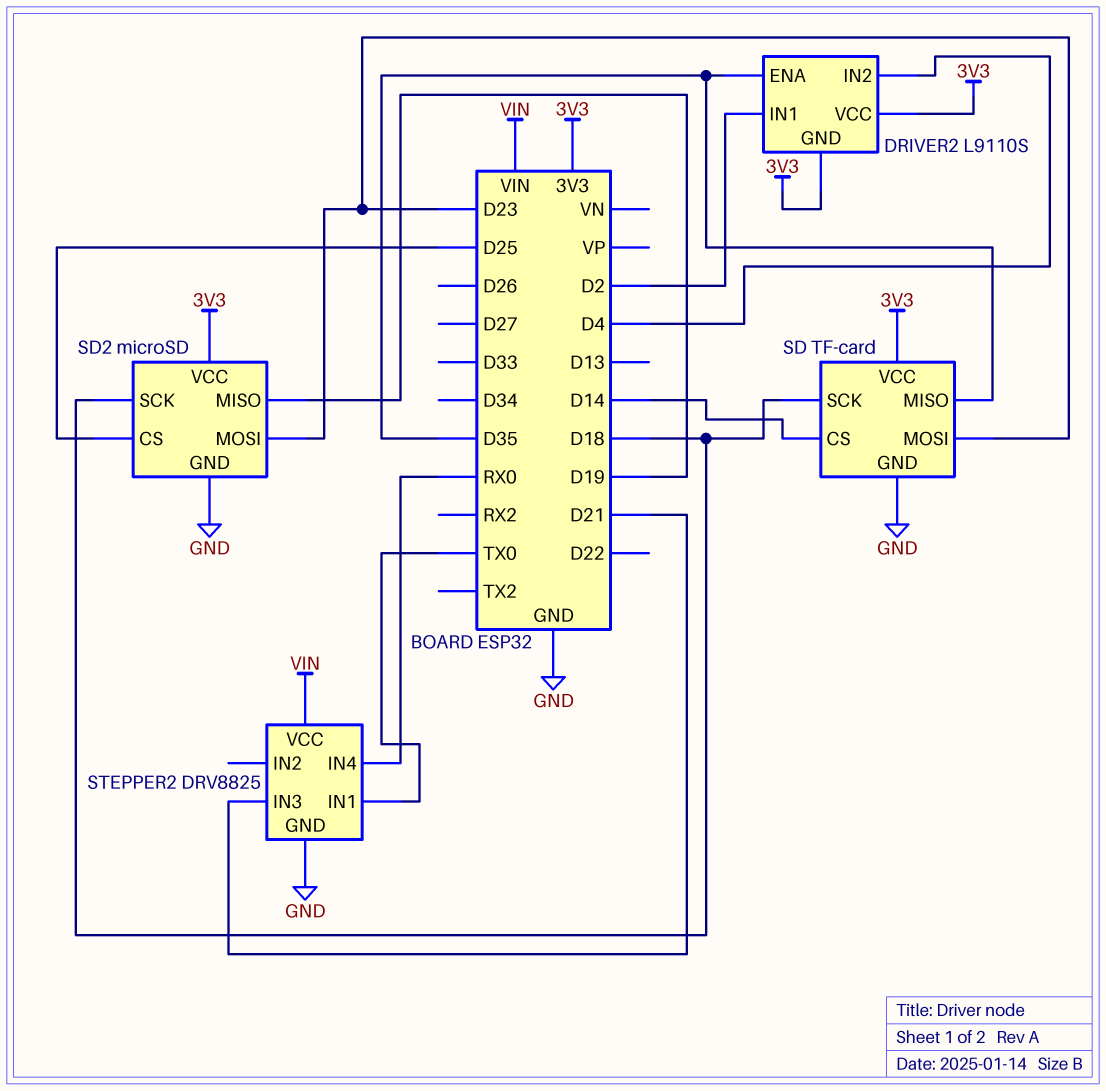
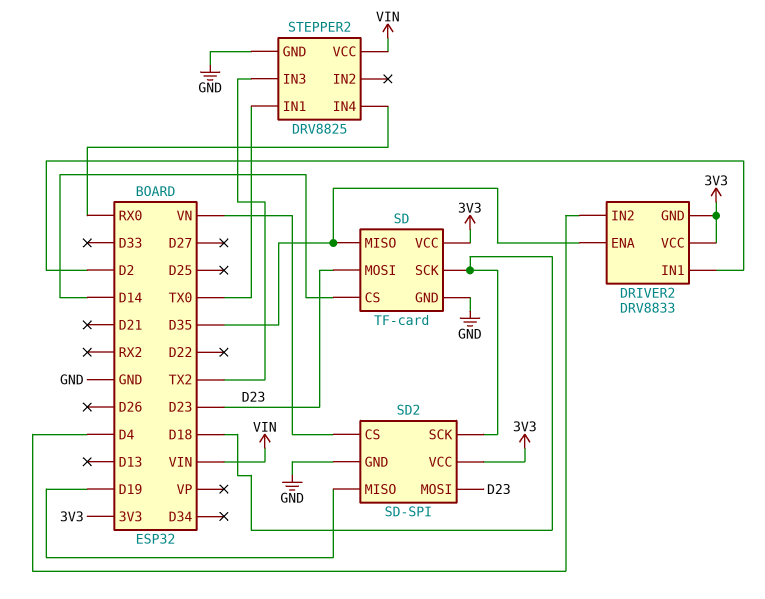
DRIVER2: L9110S -> DRV8833
SD2: microSD -> SD-SPI
SD2 pin CS: D25 -> VN
STEPPER2 pin IN3: D21 -> TX2

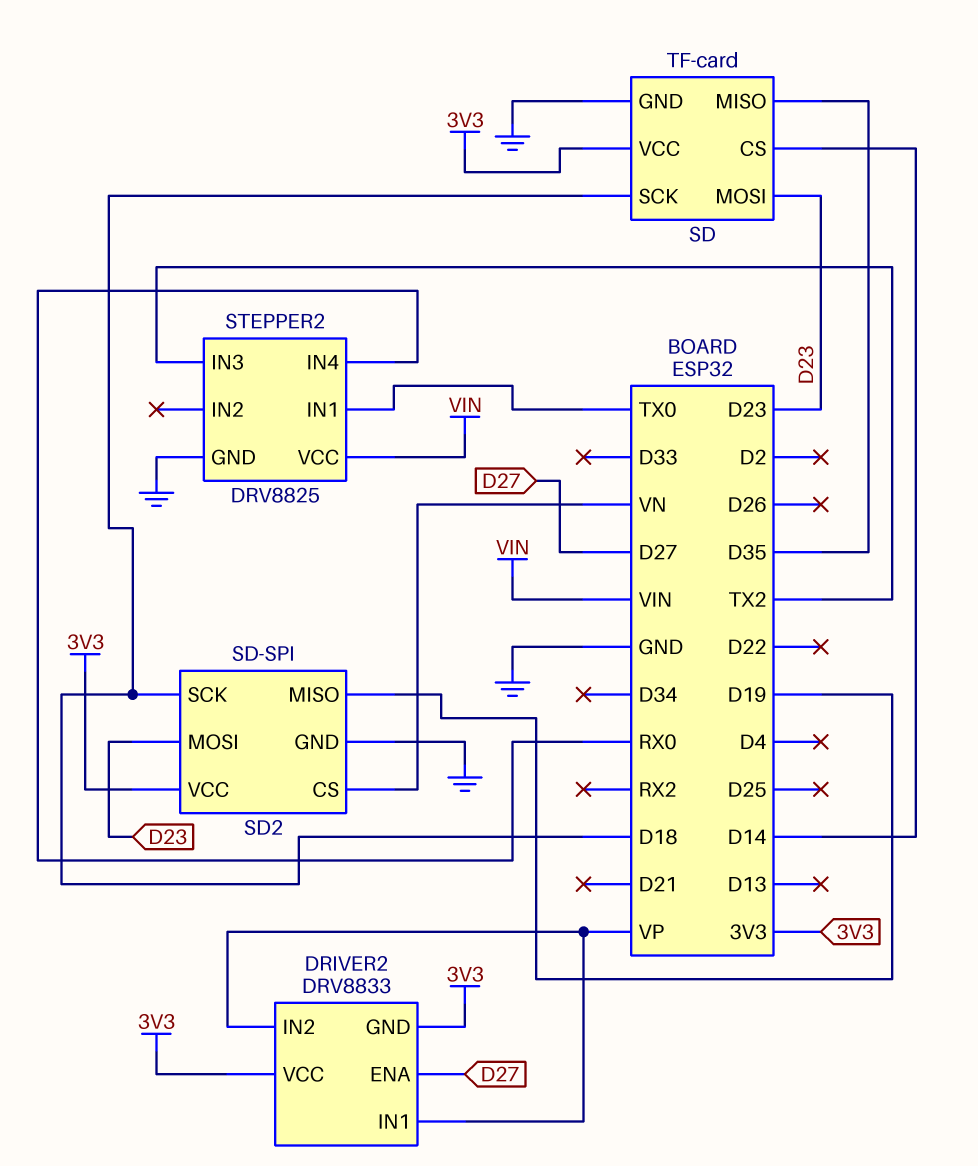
DRIVER2 pin ENA: D35 -> D27
DRIVER2 pin IN1: D2 -> VP
DRIVER2 pin IN2: D4 -> VP

